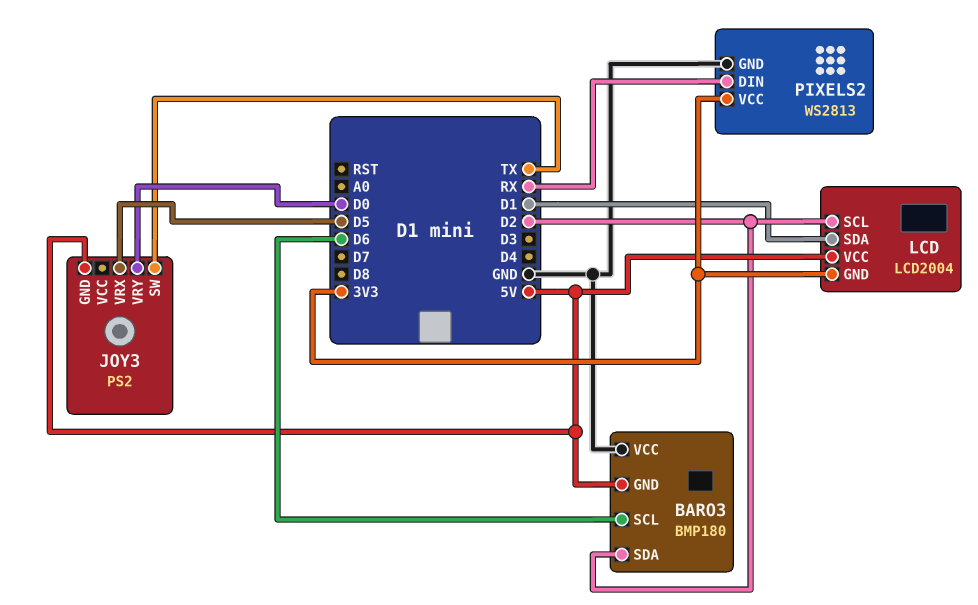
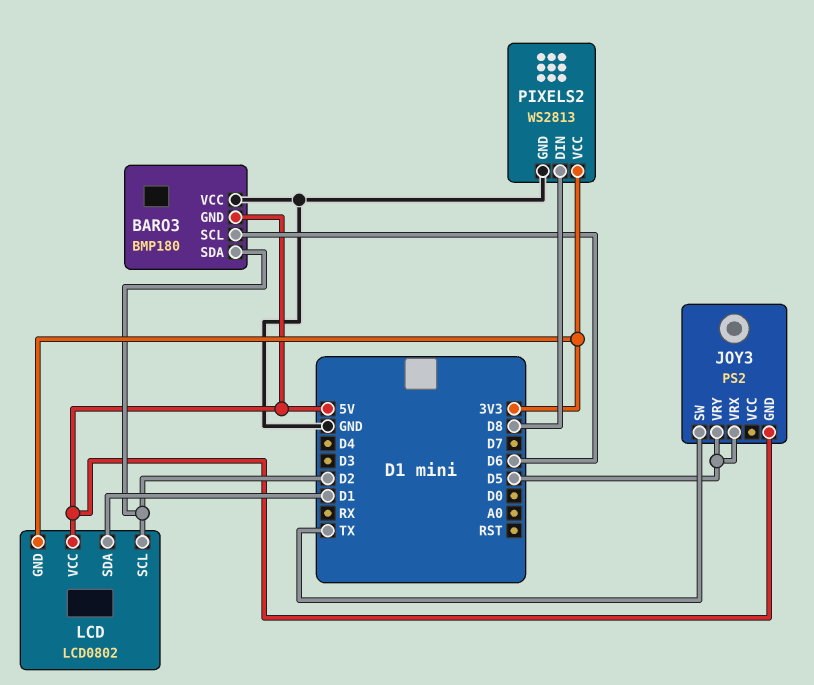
JOY3 pin VRY: D0 -> D5
LCD: LCD2004 -> LCD0802
PIXELS2 pin DIN: RX -> D8

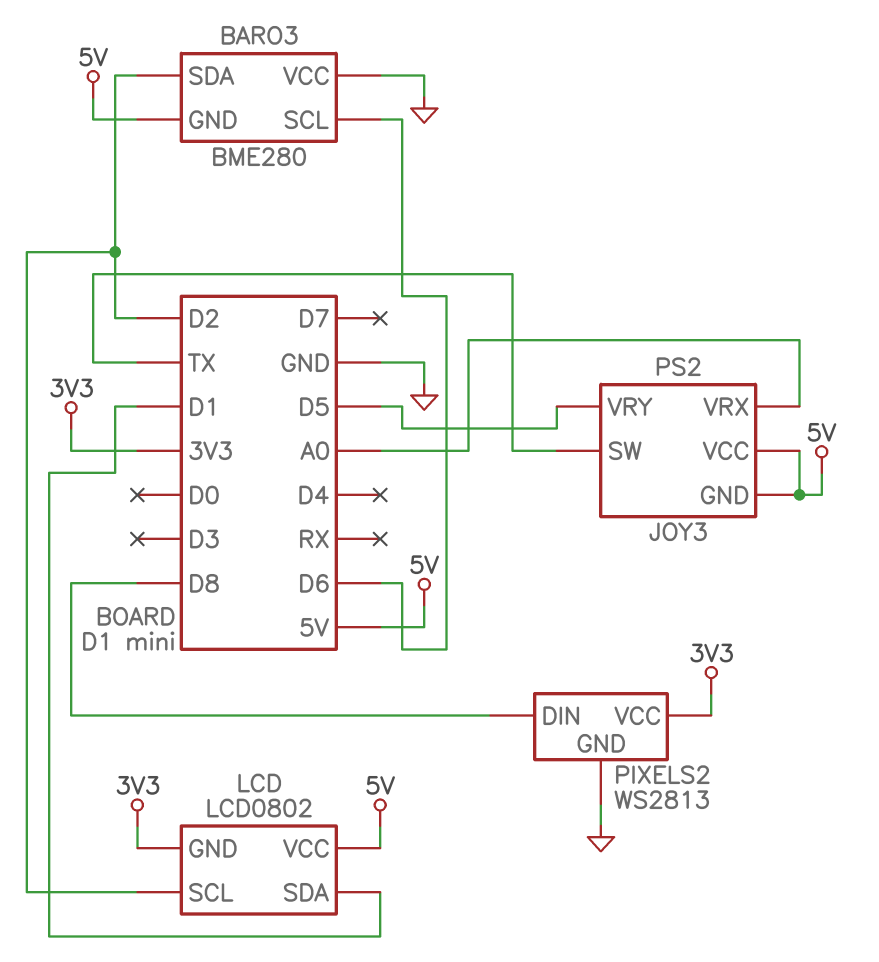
BARO3: BMP180 -> BME280
JOY3 pin VCC: none -> 5V
JOY3 pin VRX: D5 -> A0

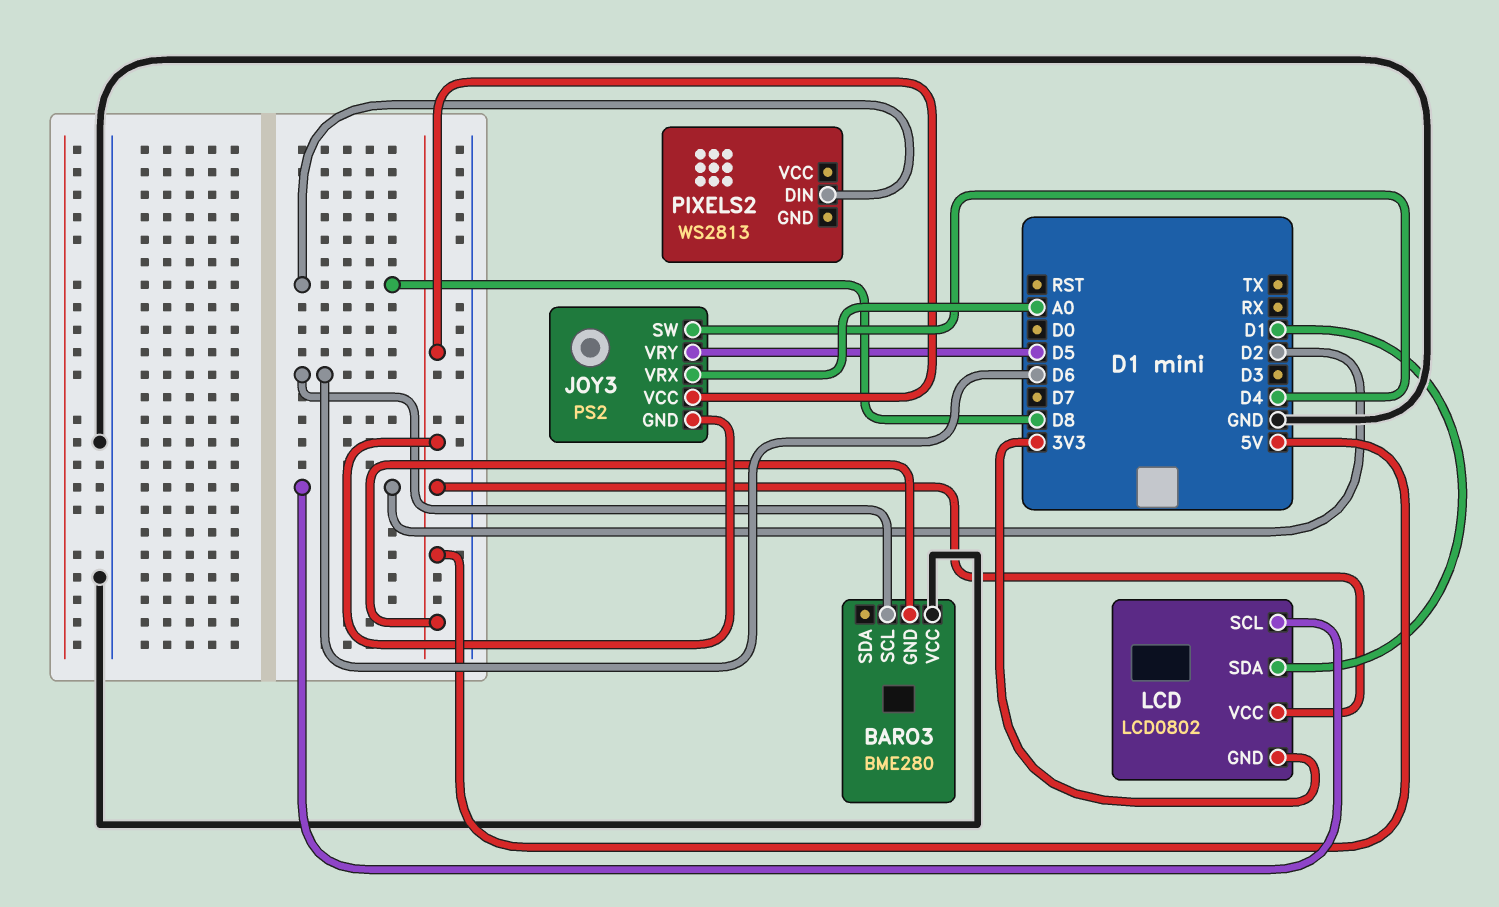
BARO3 pin SDA: D2 -> none
JOY3 pin SW: TX -> D4
PIXELS2 pin GND: GND -> none
PIXELS2 pin VCC: 3V3 -> none

